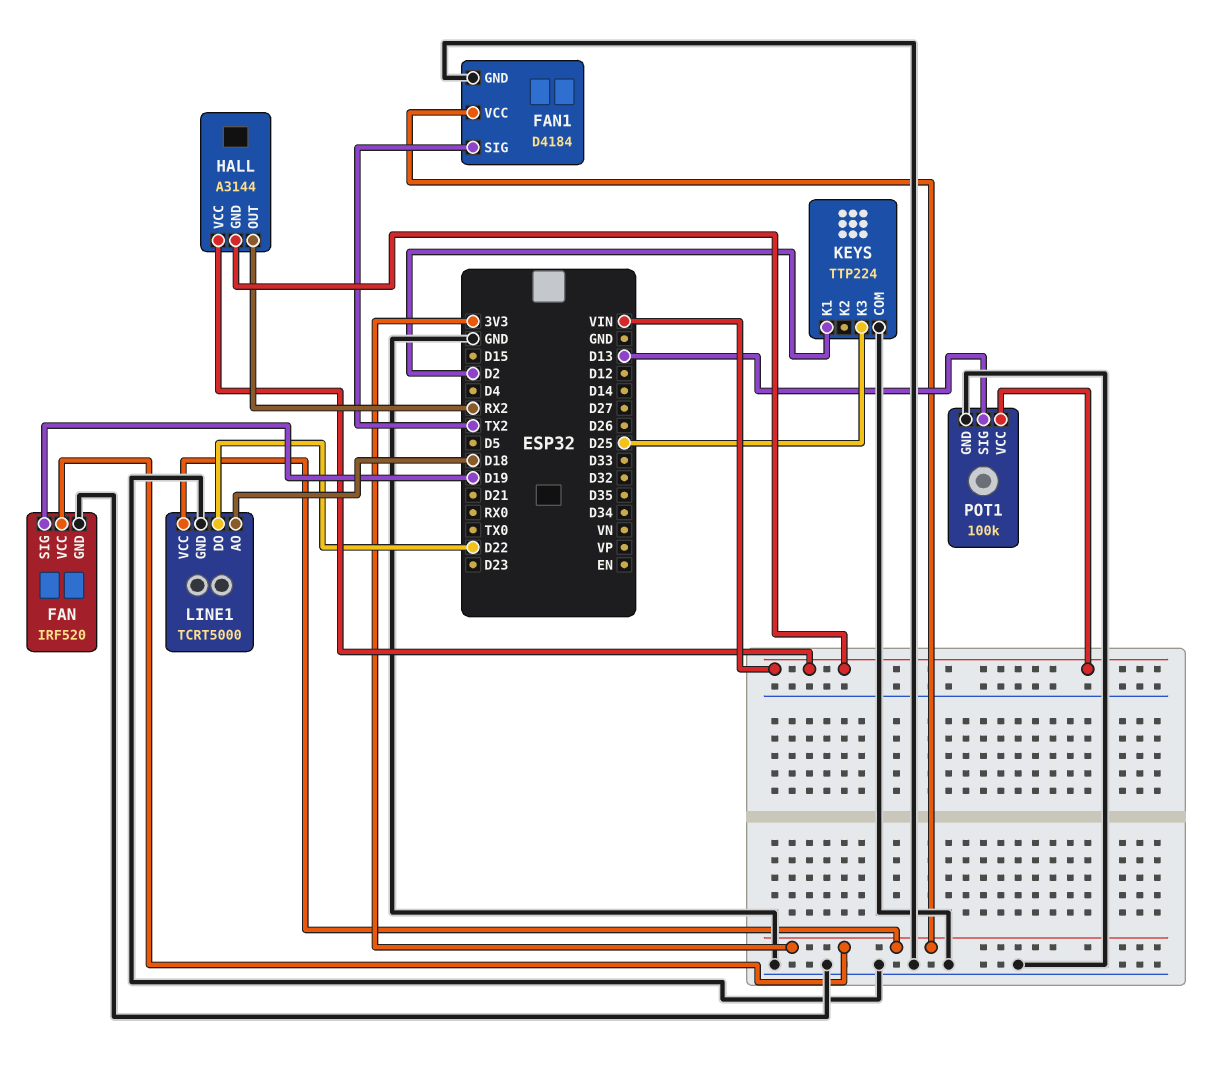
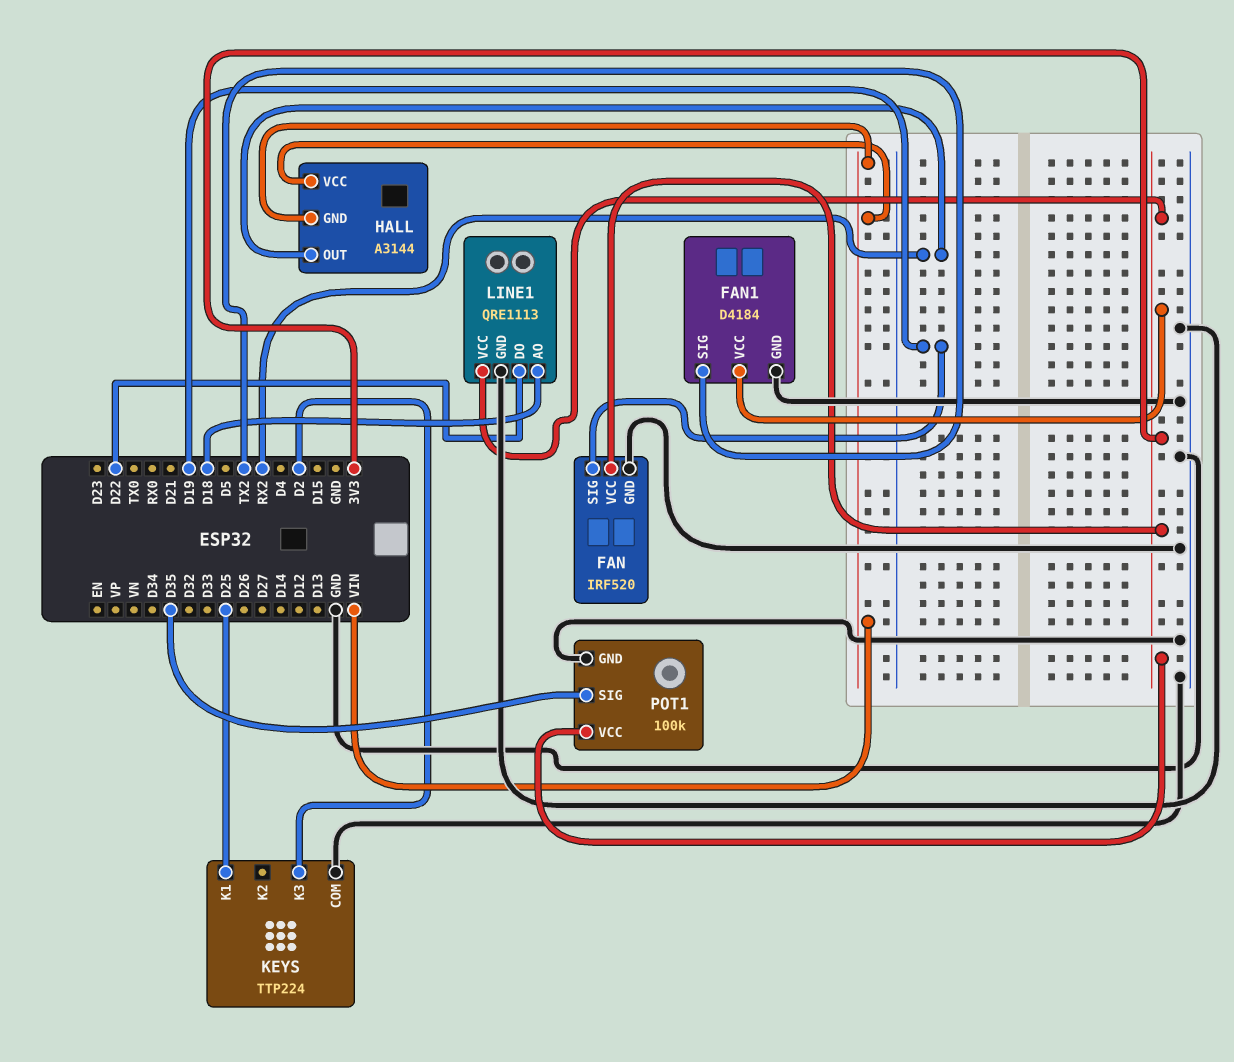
KEYS pin K1: D2 -> D25
KEYS pin K3: D25 -> D2
LINE1: TCRT5000 -> QRE1113
POT1 pin SIG: D13 -> D35
POT1 pin VCC: VIN -> 3V3

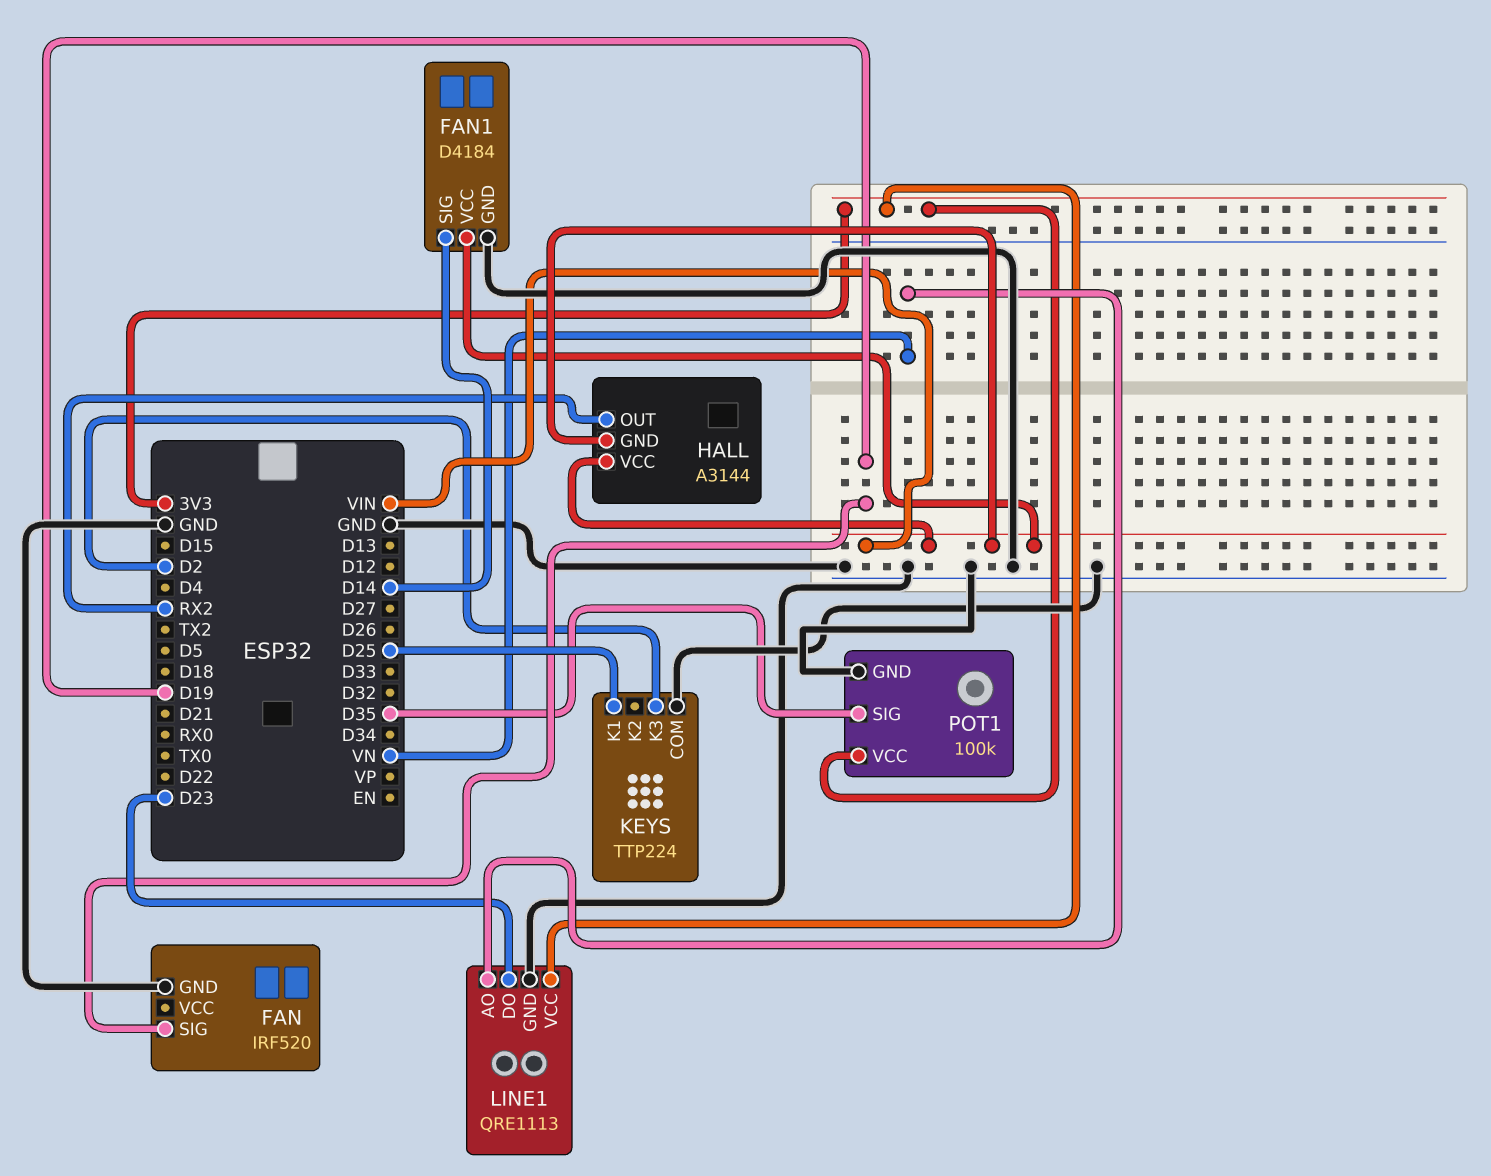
FAN pin VCC: 3V3 -> none
FAN1 pin SIG: TX2 -> D14
FAN1 pin VCC: 3V3 -> VIN
LINE1 pin AO: D18 -> VN
LINE1 pin DO: D22 -> D23

